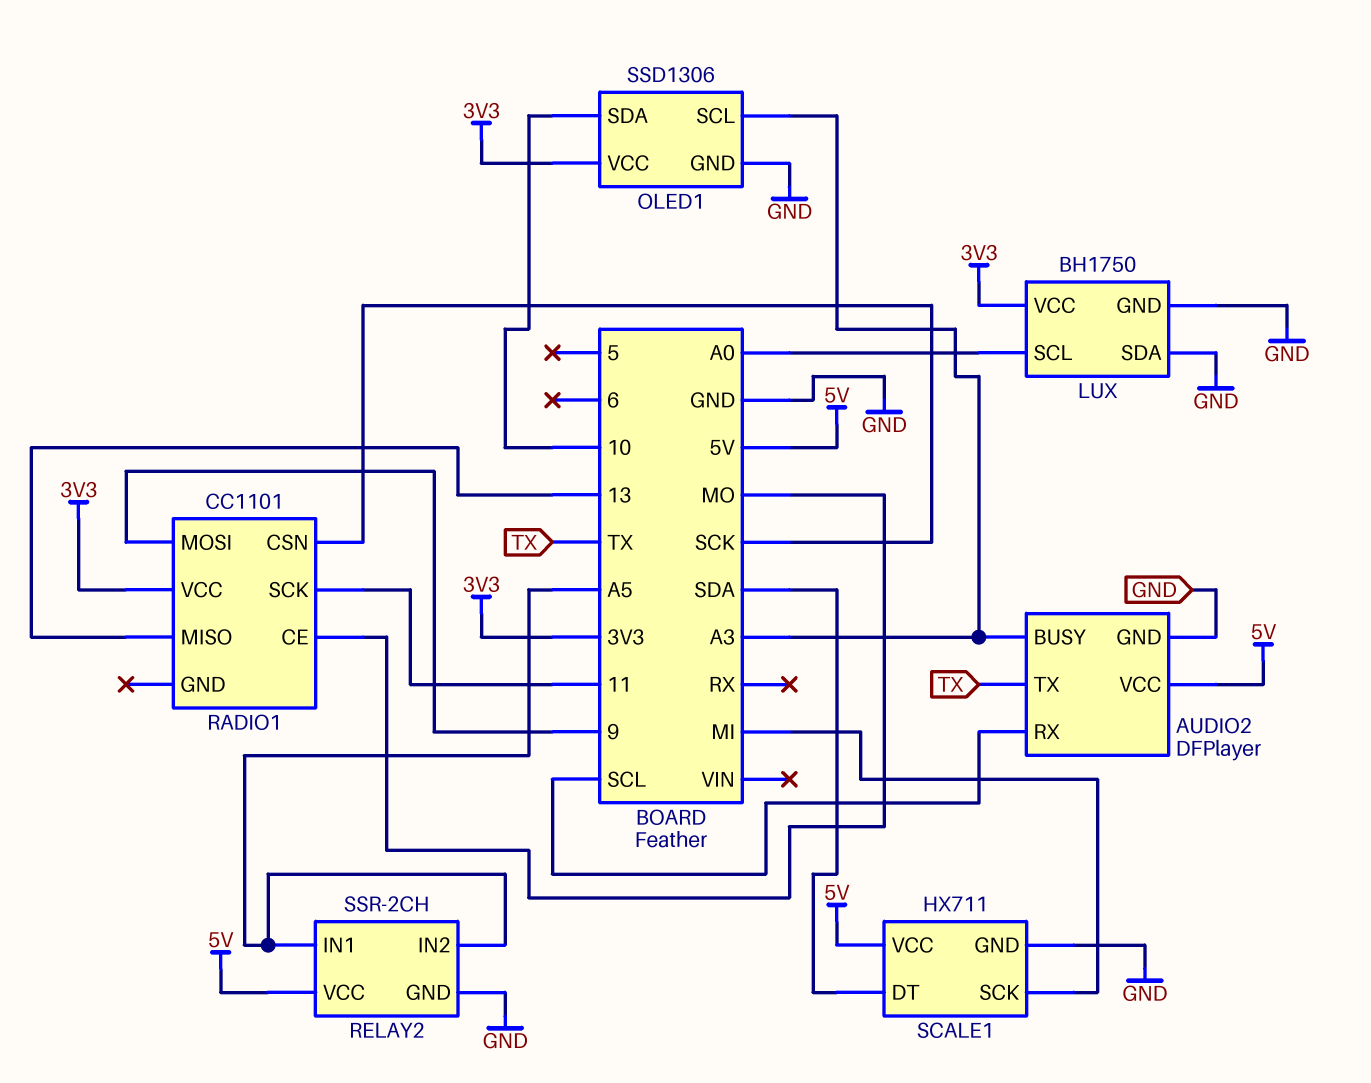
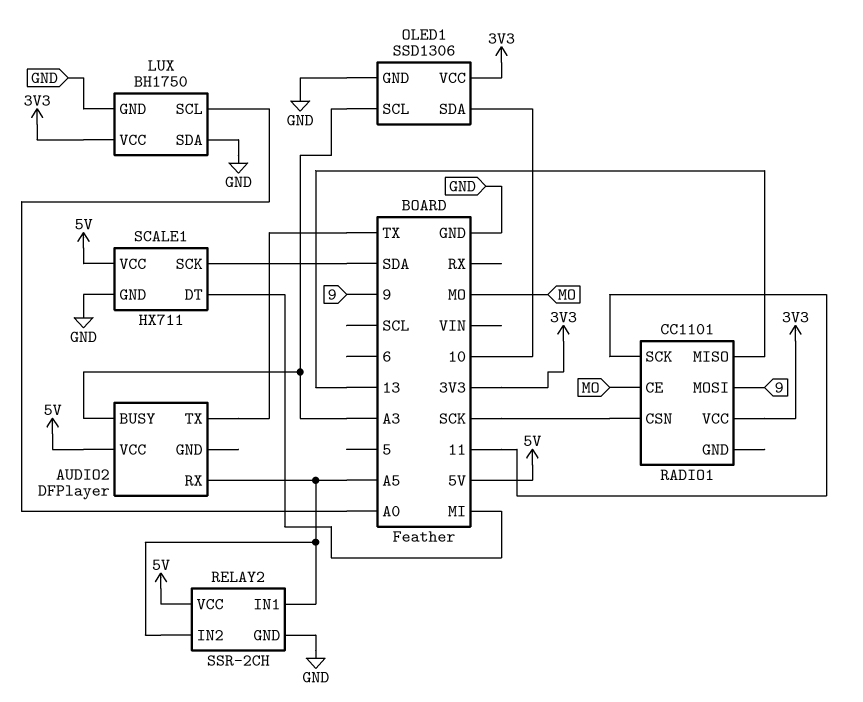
AUDIO2 pin GND: GND -> none
AUDIO2 pin RX: SCL -> A5
SCALE1 pin DT: SDA -> MI
SCALE1 pin SCK: MI -> SDA

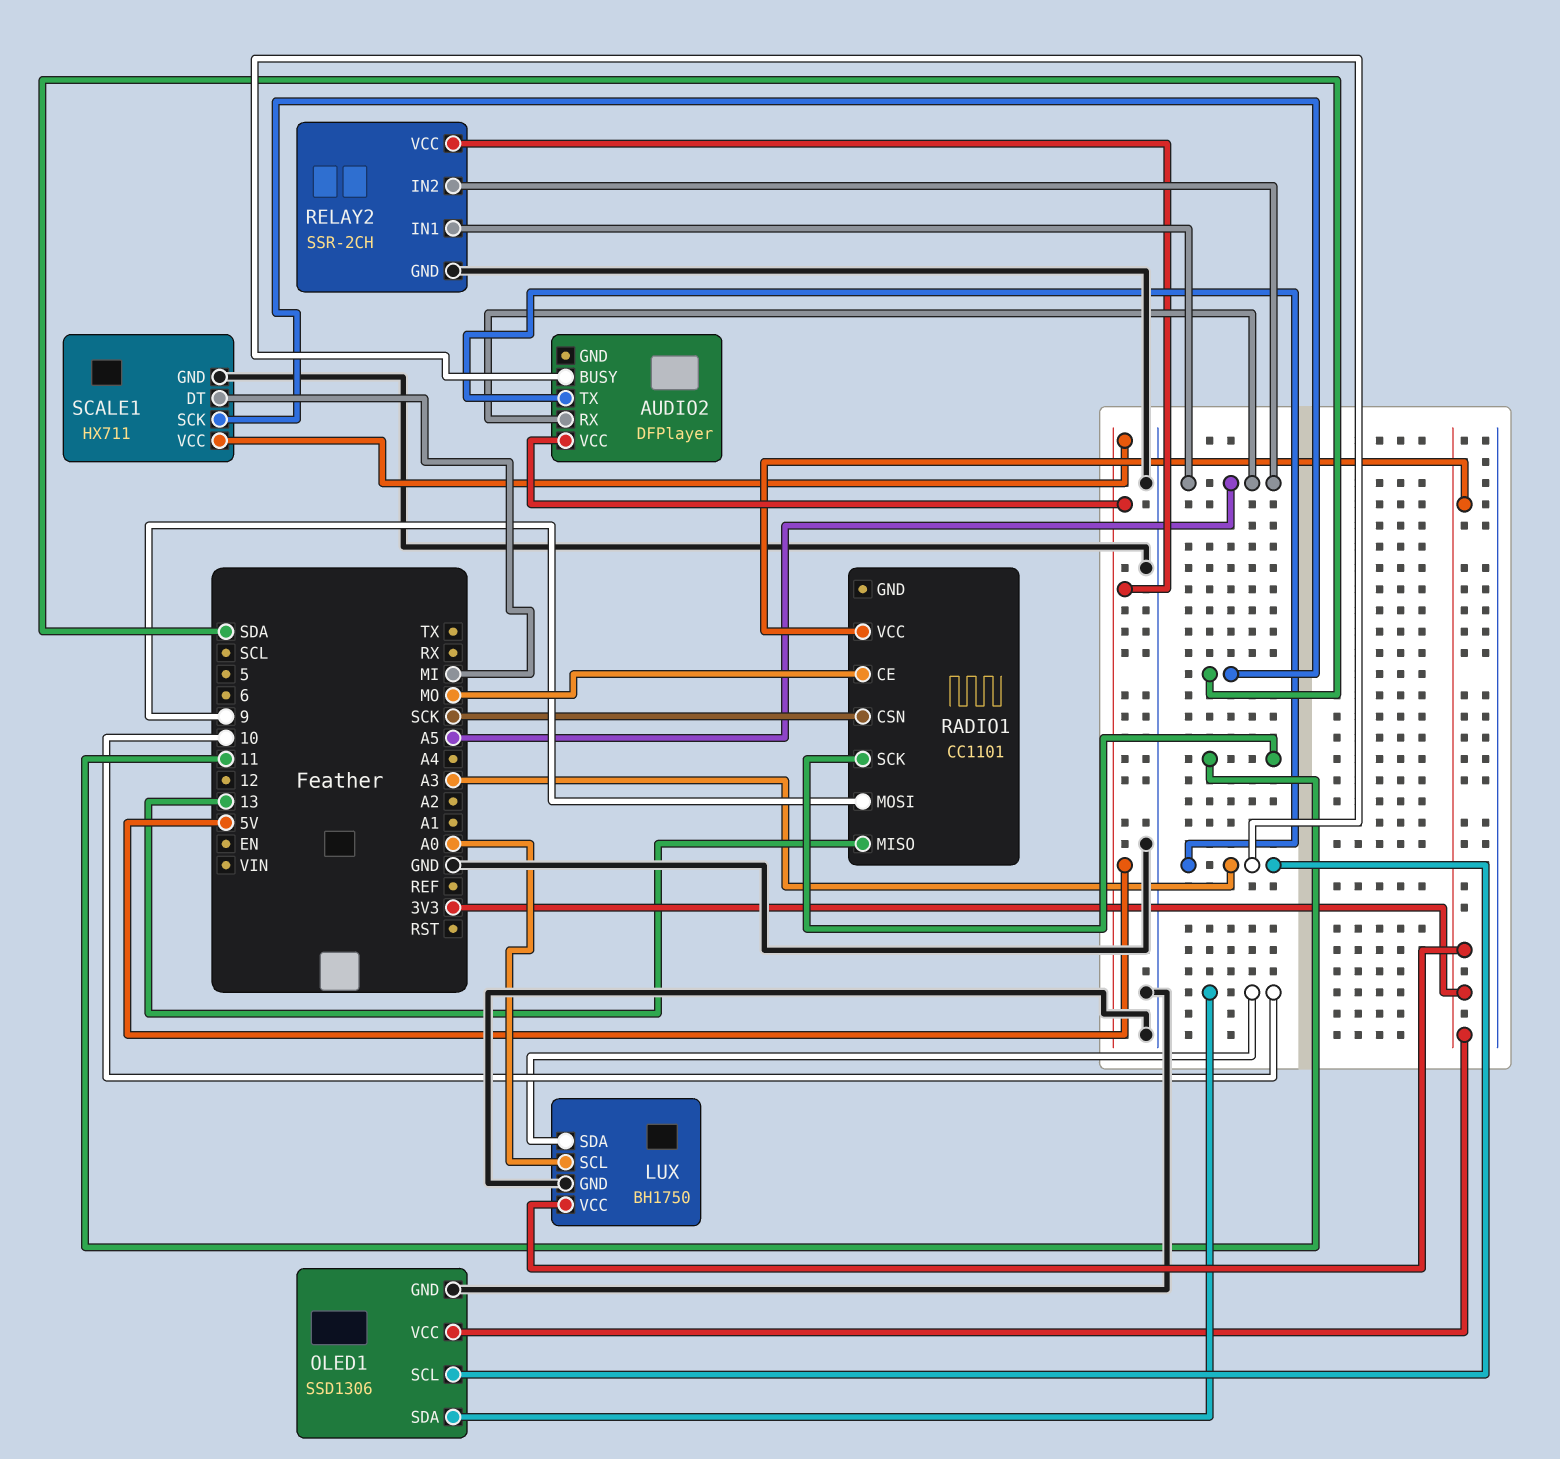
AUDIO2 pin TX: TX -> A3
LUX pin SDA: GND -> 10

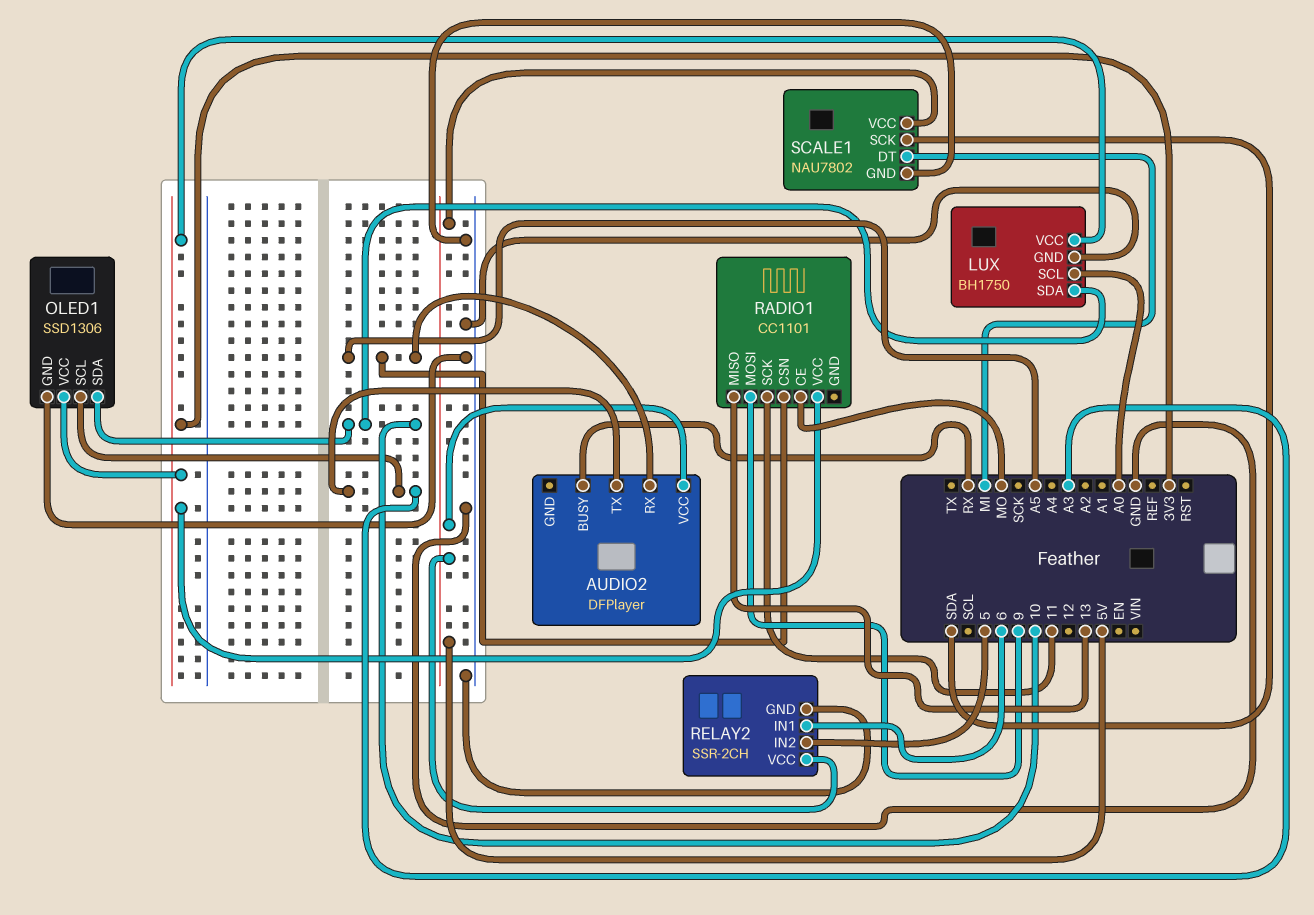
AUDIO2 pin BUSY: A3 -> RX
RADIO1 pin CSN: SCK -> A5
RELAY2 pin IN1: A5 -> 6
RELAY2 pin IN2: A5 -> 5
SCALE1: HX711 -> NAU7802

